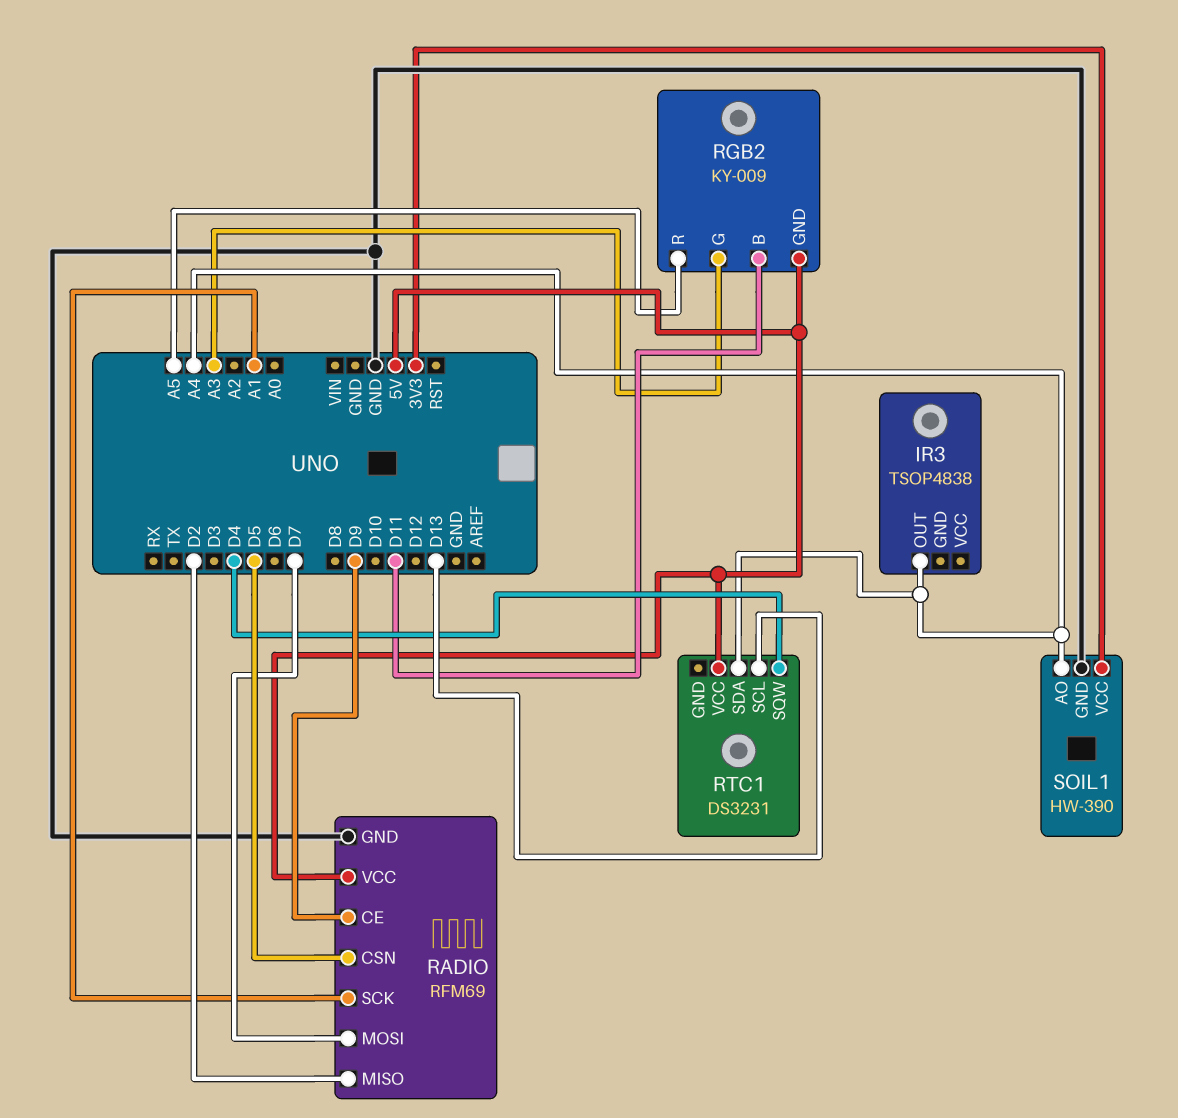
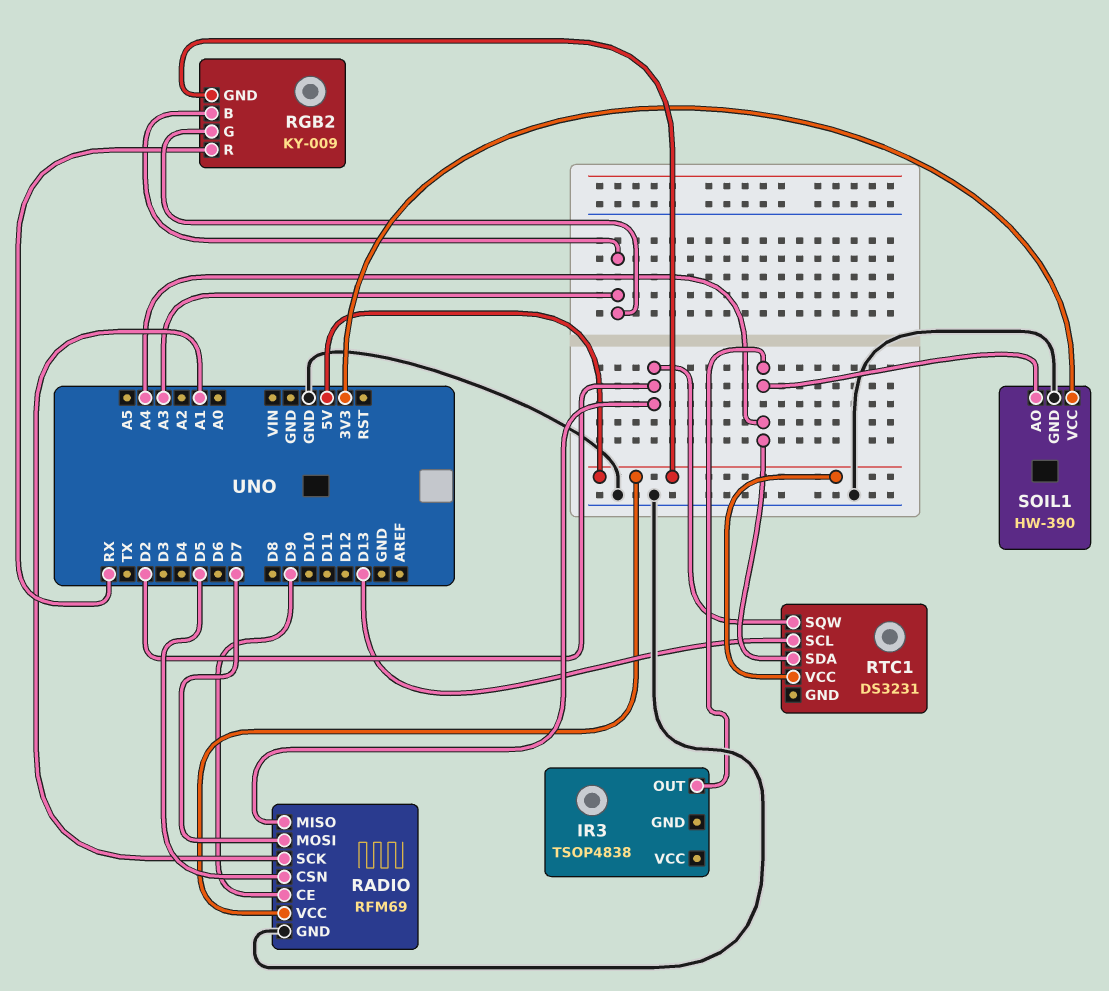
RGB2 pin B: D11 -> A3
RGB2 pin R: A5 -> RX
RTC1 pin SQW: D4 -> D2

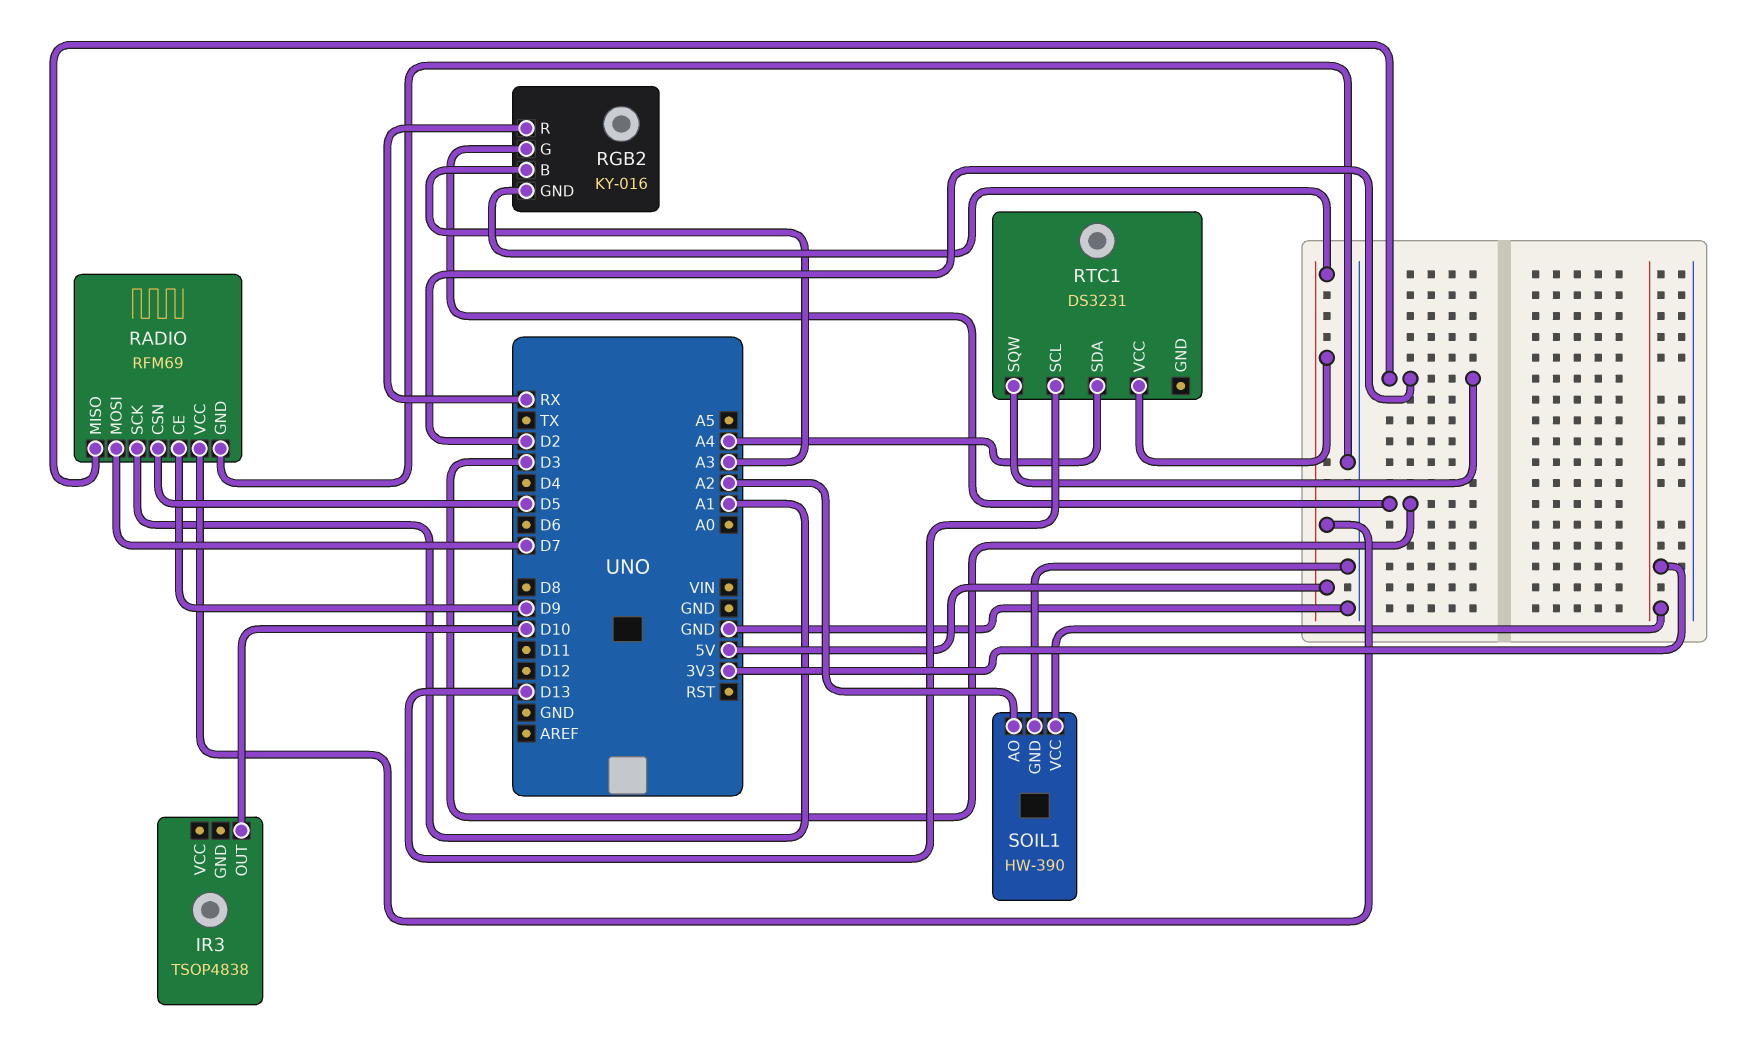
IR3 pin OUT: A4 -> D10
RGB2: KY-009 -> KY-016
RGB2 pin G: A3 -> D3
SOIL1 pin AO: A4 -> A2

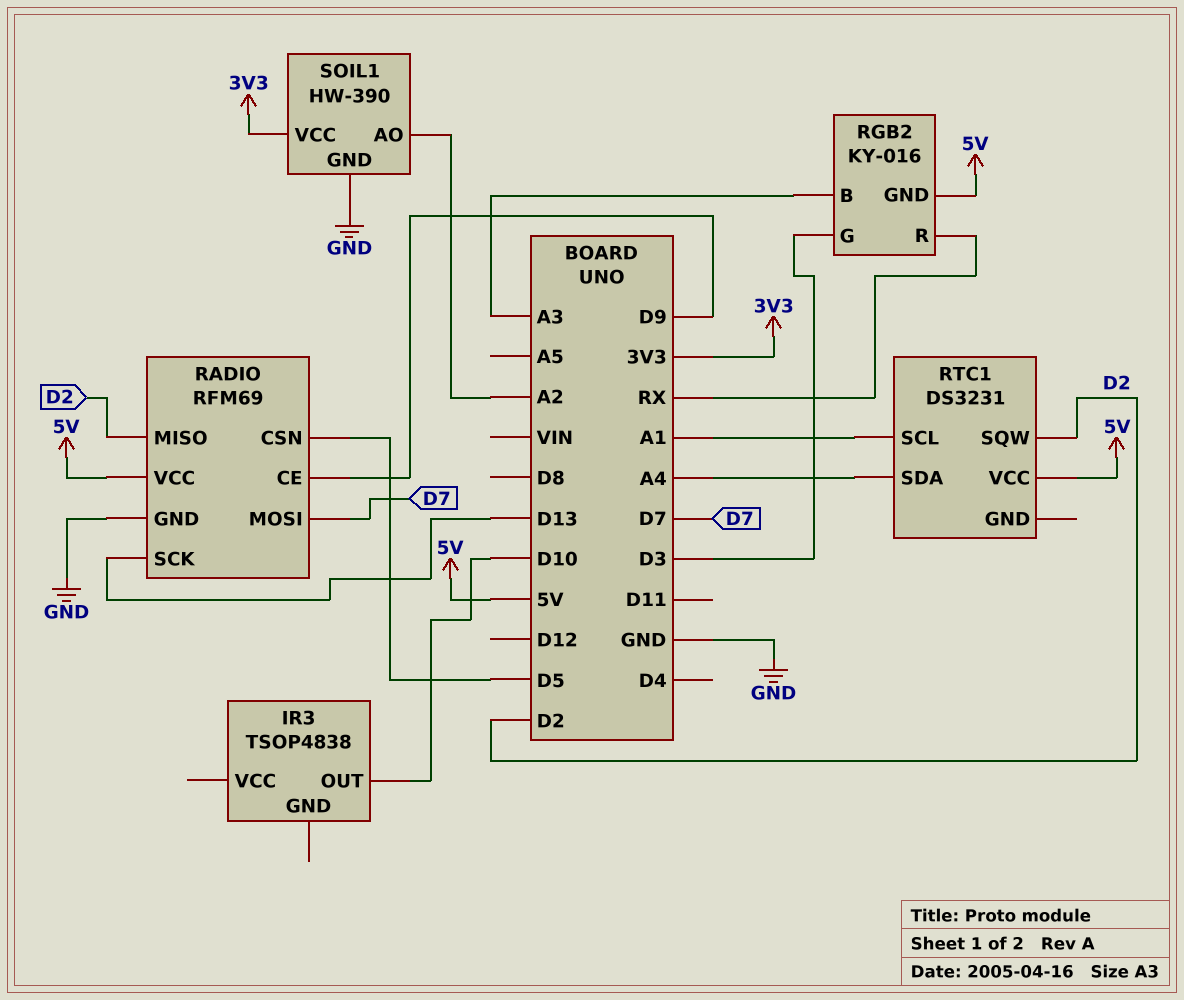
RADIO pin SCK: A1 -> D13
RTC1 pin SCL: D13 -> A1

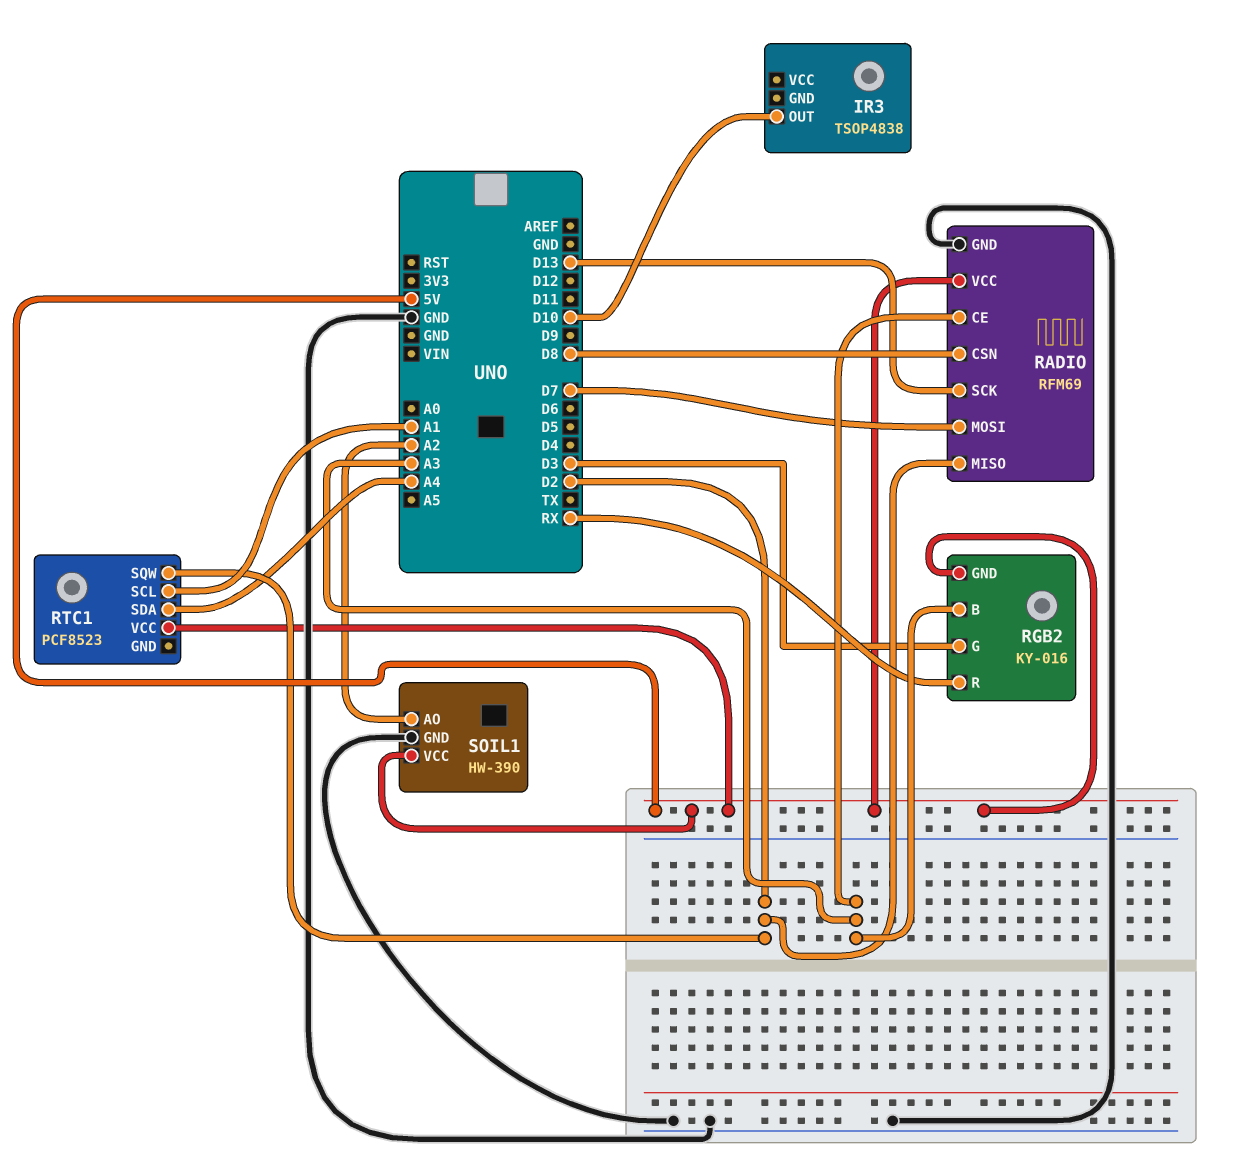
RADIO pin CE: D9 -> A3
RADIO pin CSN: D5 -> D8
RTC1: DS3231 -> PCF8523
SOIL1 pin VCC: 3V3 -> 5V

